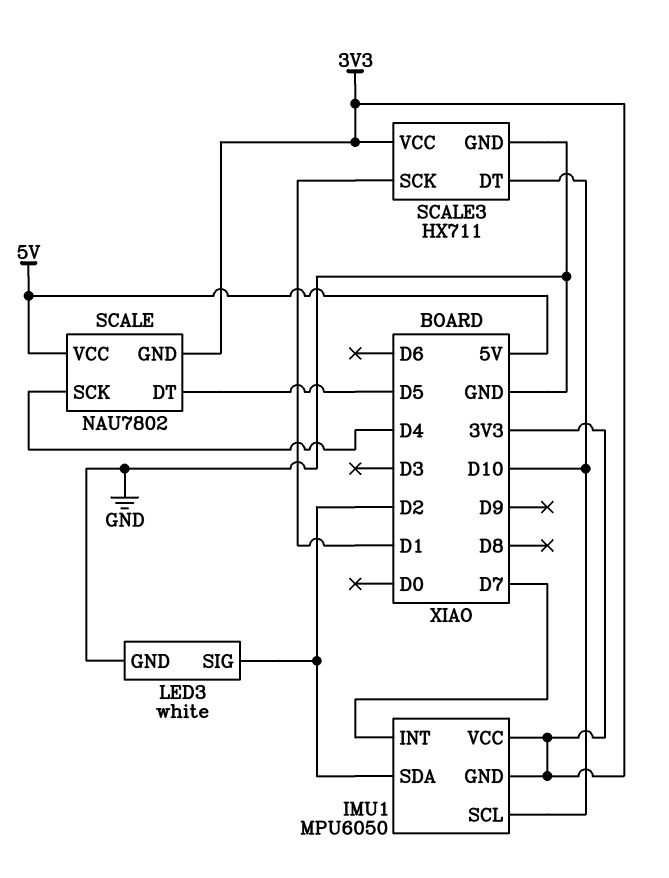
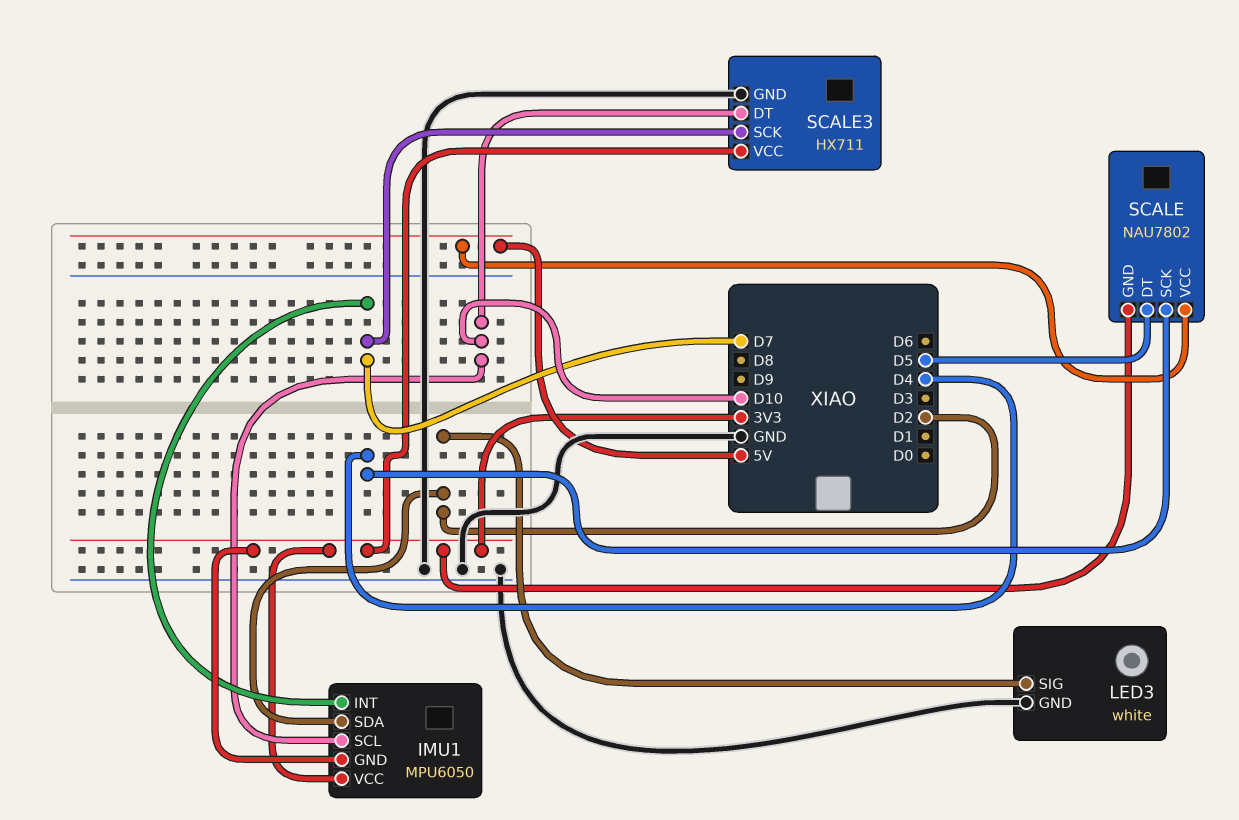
SCALE3 pin SCK: D1 -> D7

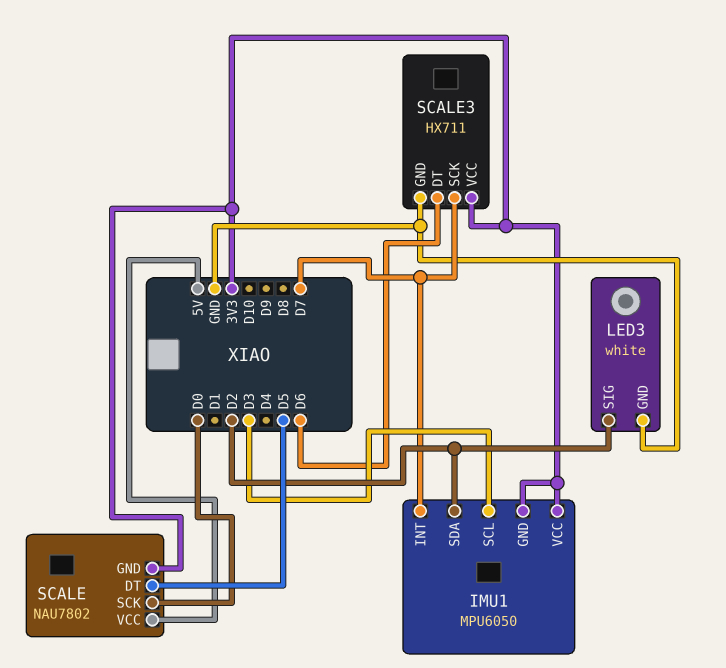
IMU1 pin SCL: D10 -> D3
SCALE pin SCK: D4 -> D0
SCALE3 pin DT: D10 -> D6

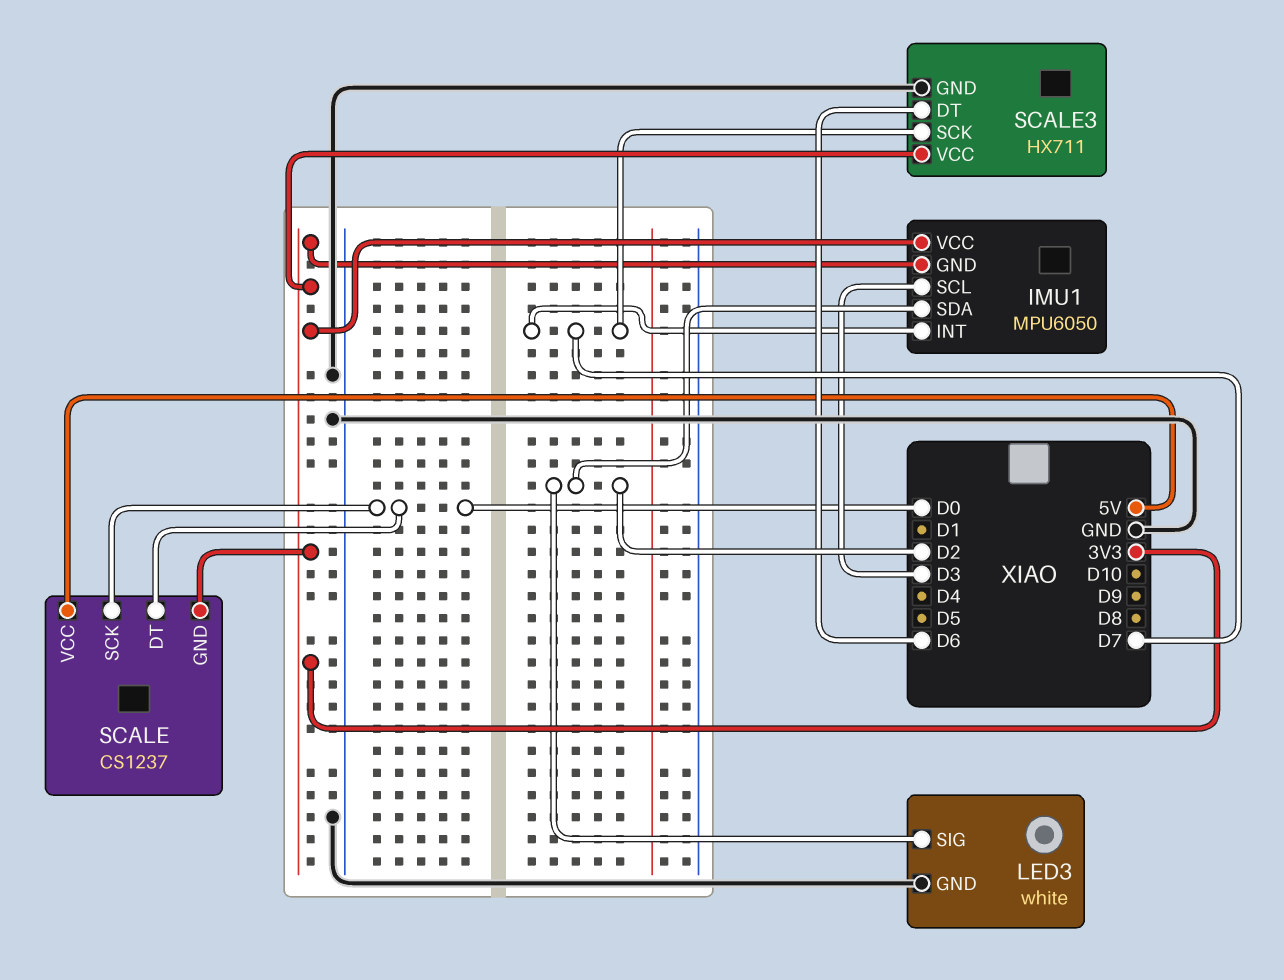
SCALE: NAU7802 -> CS1237
SCALE pin DT: D5 -> D0

